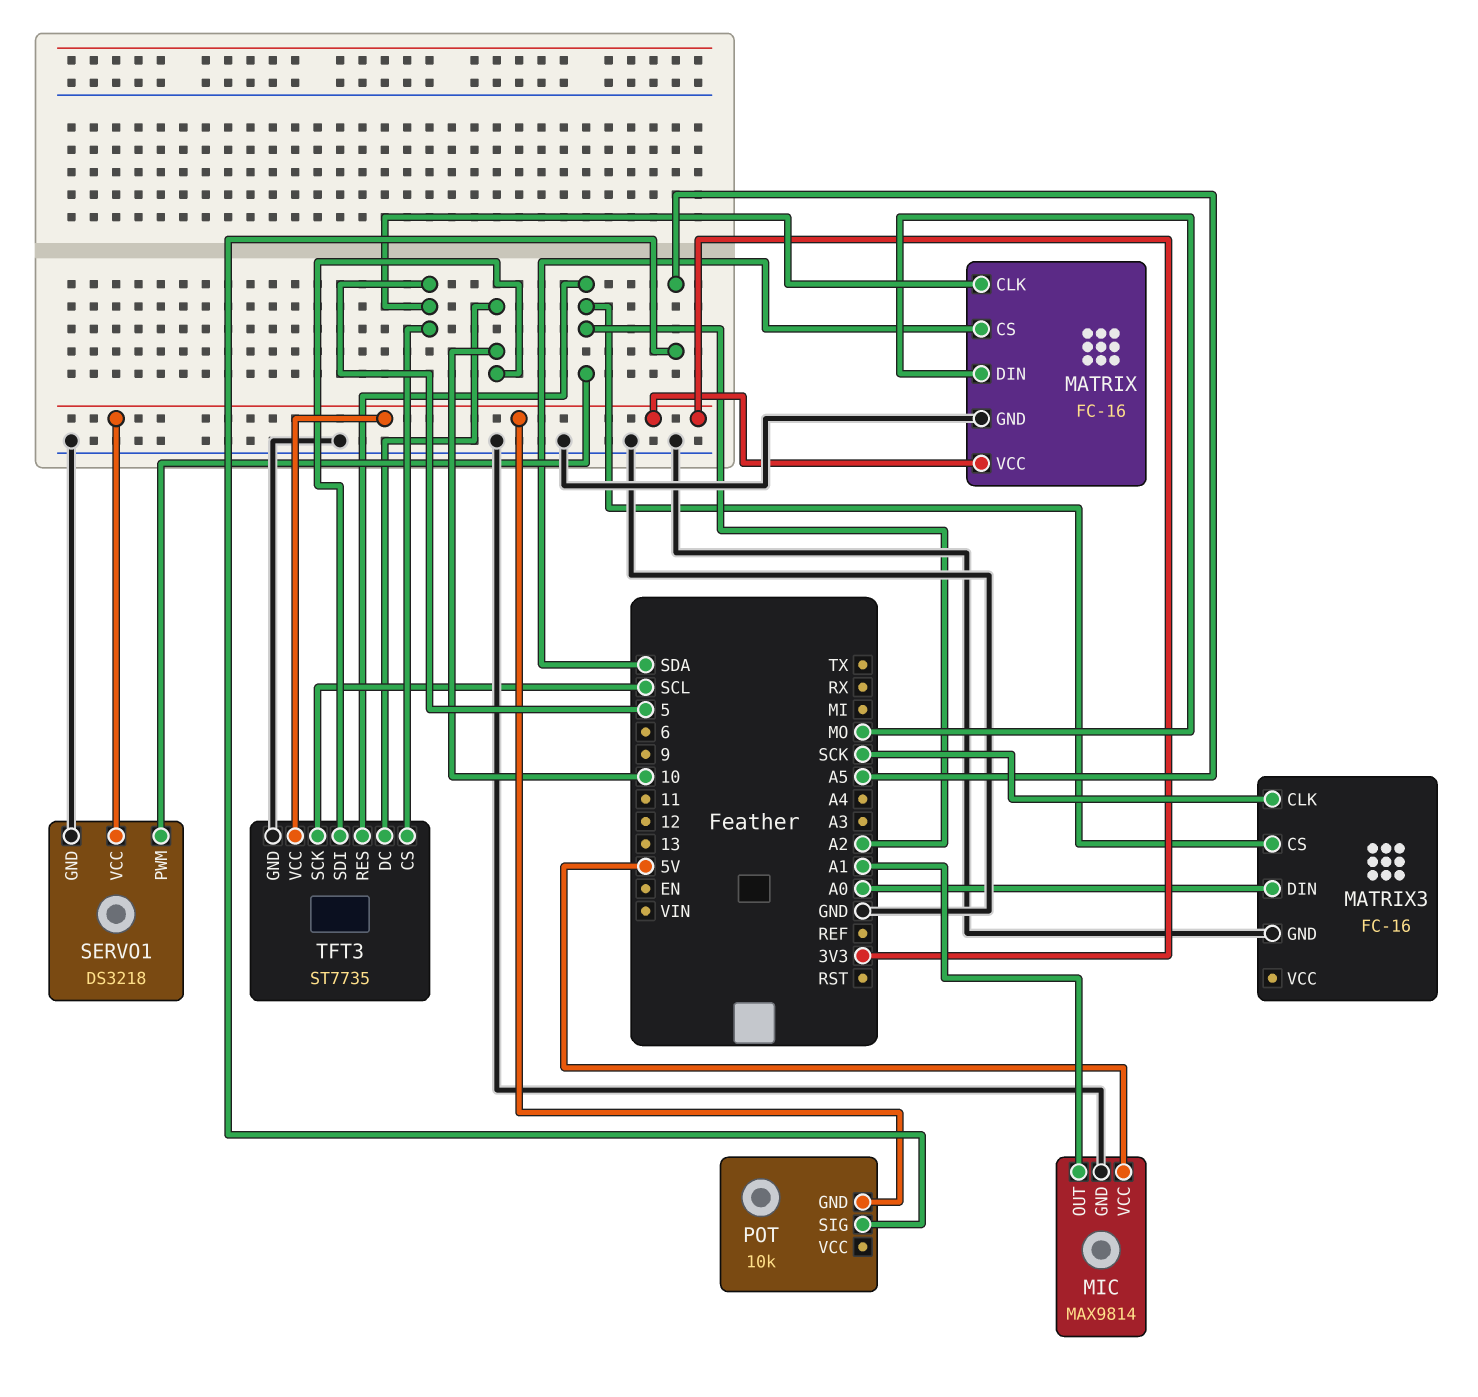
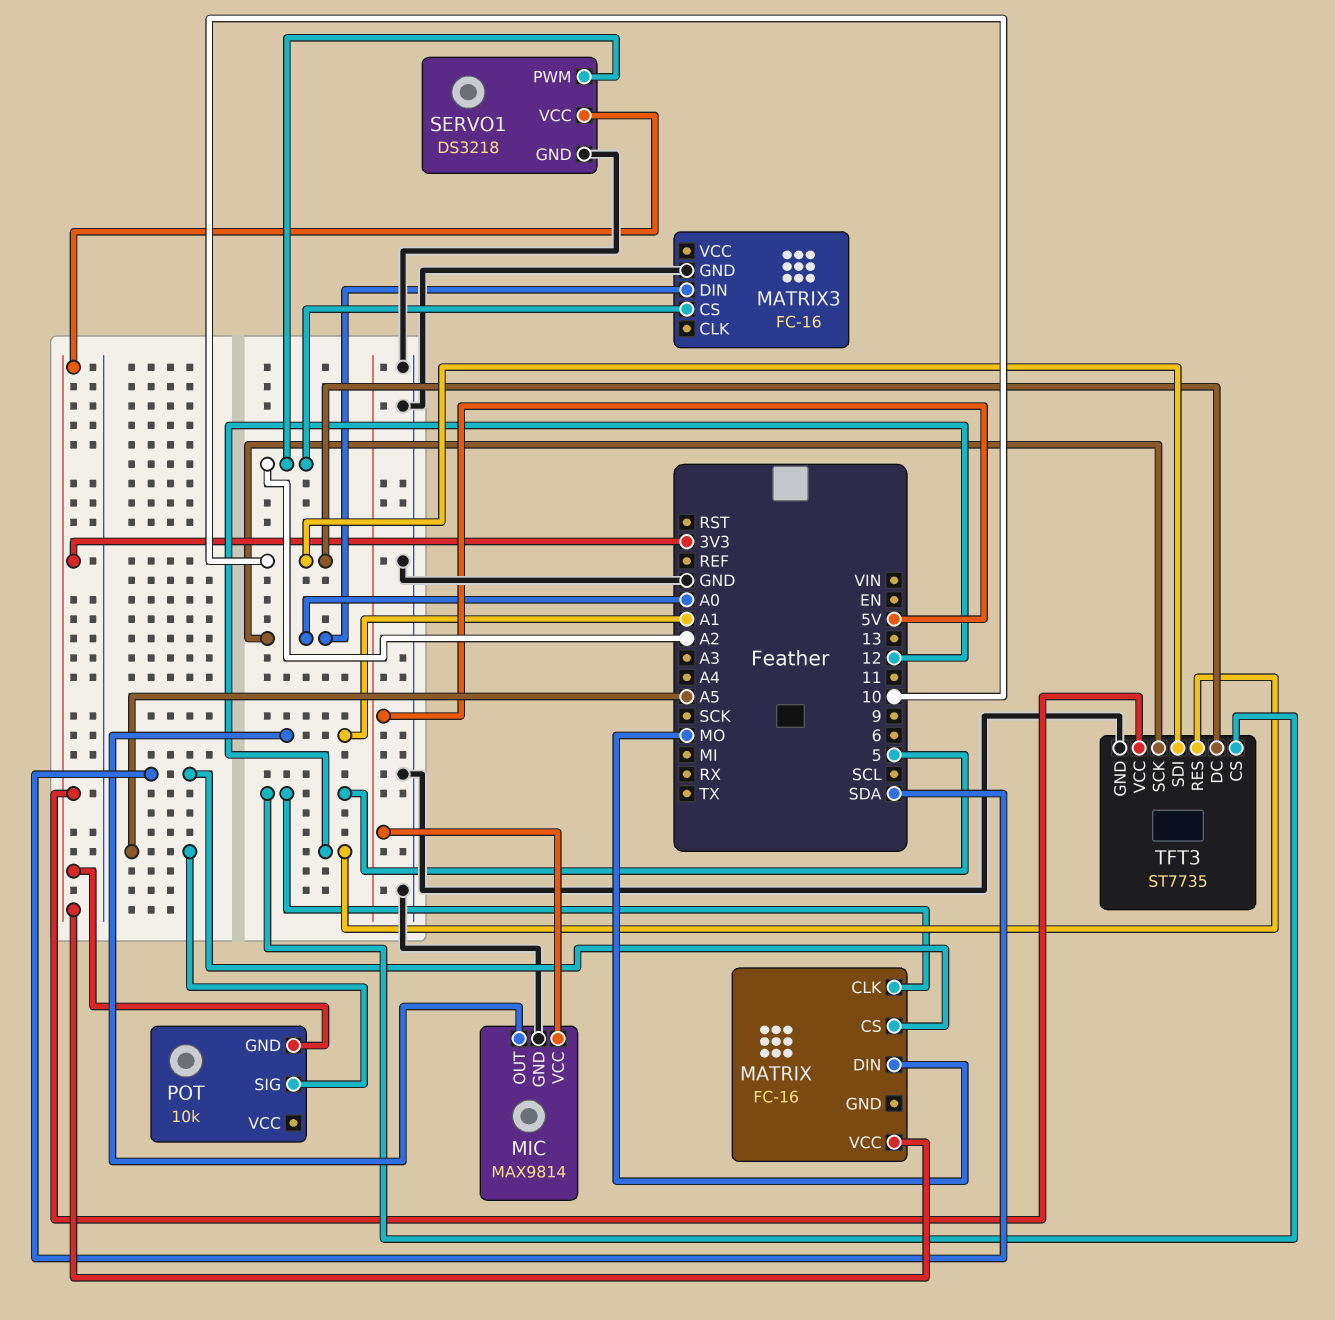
MATRIX pin GND: GND -> none
MATRIX3 pin CLK: SCK -> none
TFT3 pin RES: A2 -> 12
TFT3 pin SCK: SCL -> A0

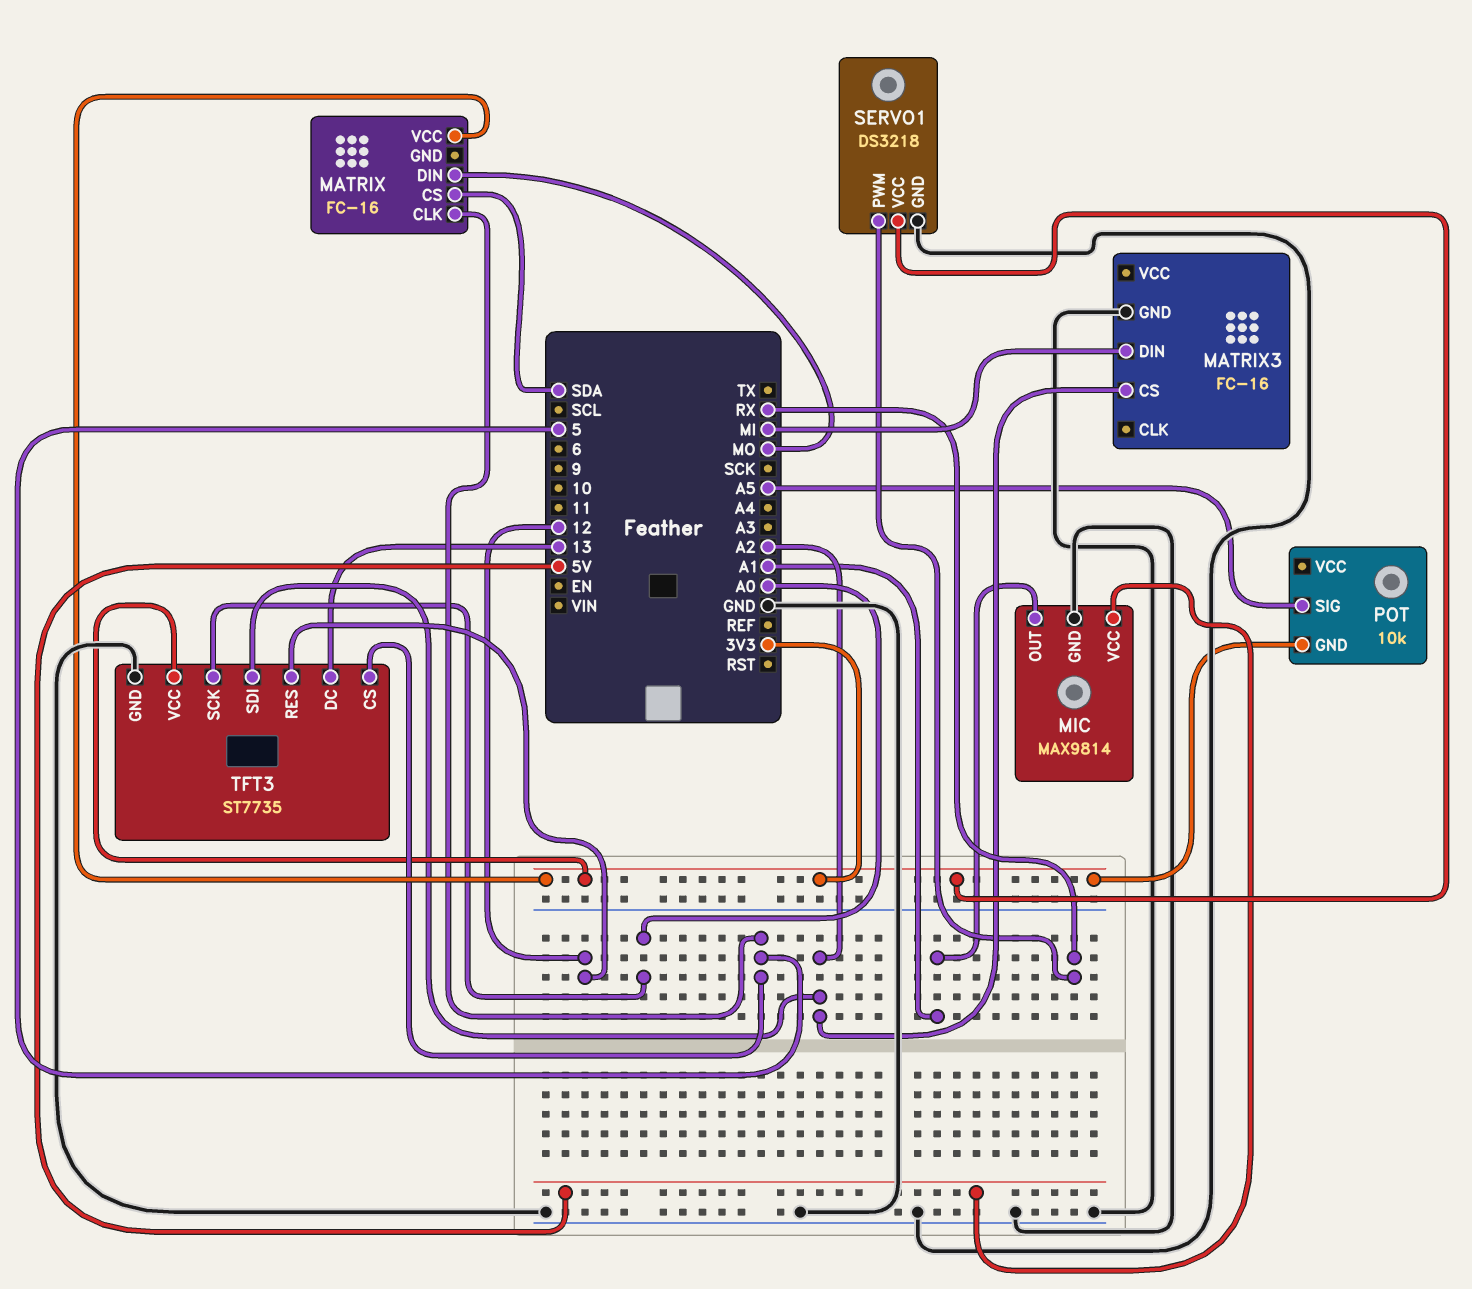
MATRIX3 pin DIN: A0 -> MI
SERVO1 pin PWM: A2 -> RX
TFT3 pin DC: 10 -> 13
TFT3 pin SDI: 10 -> A2

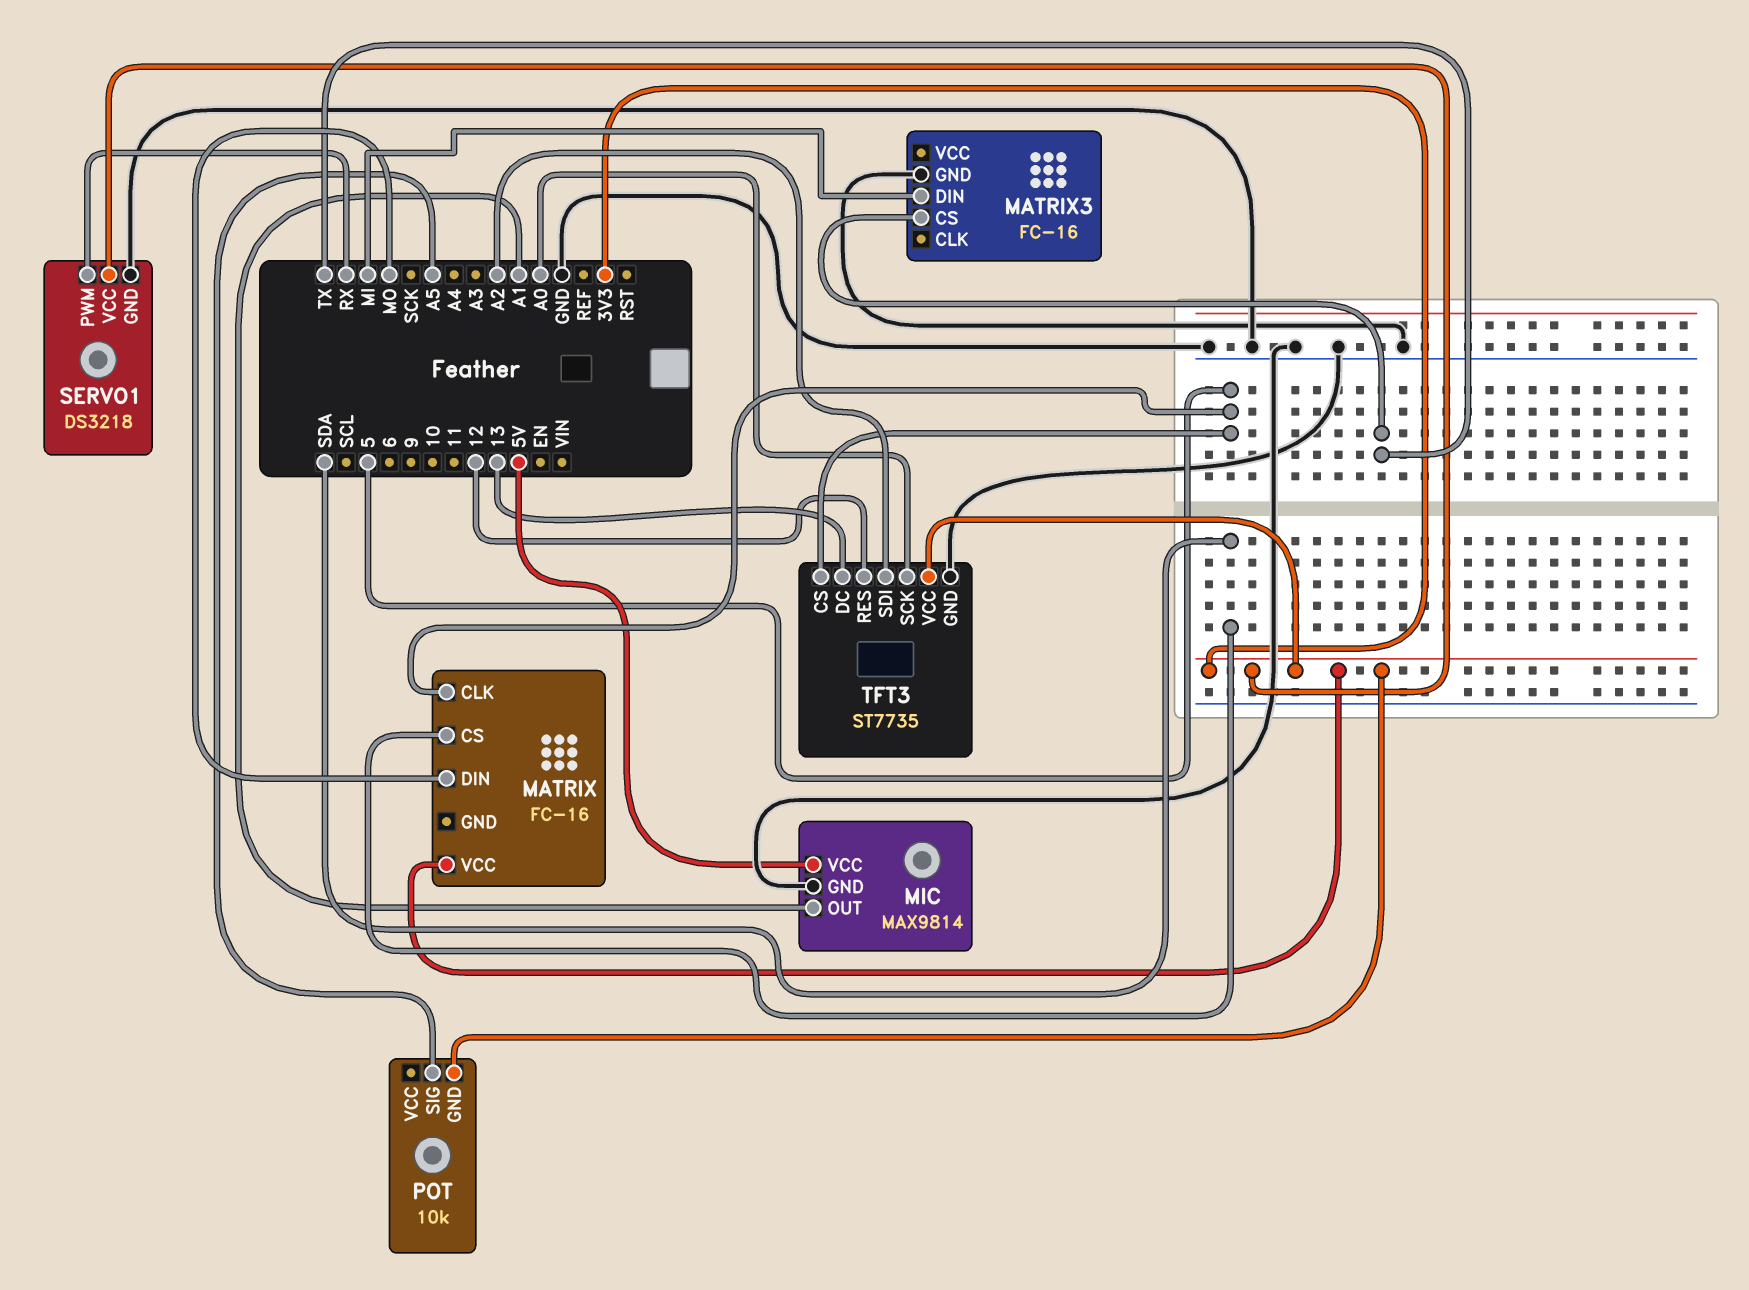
MATRIX3 pin CS: A2 -> TX

